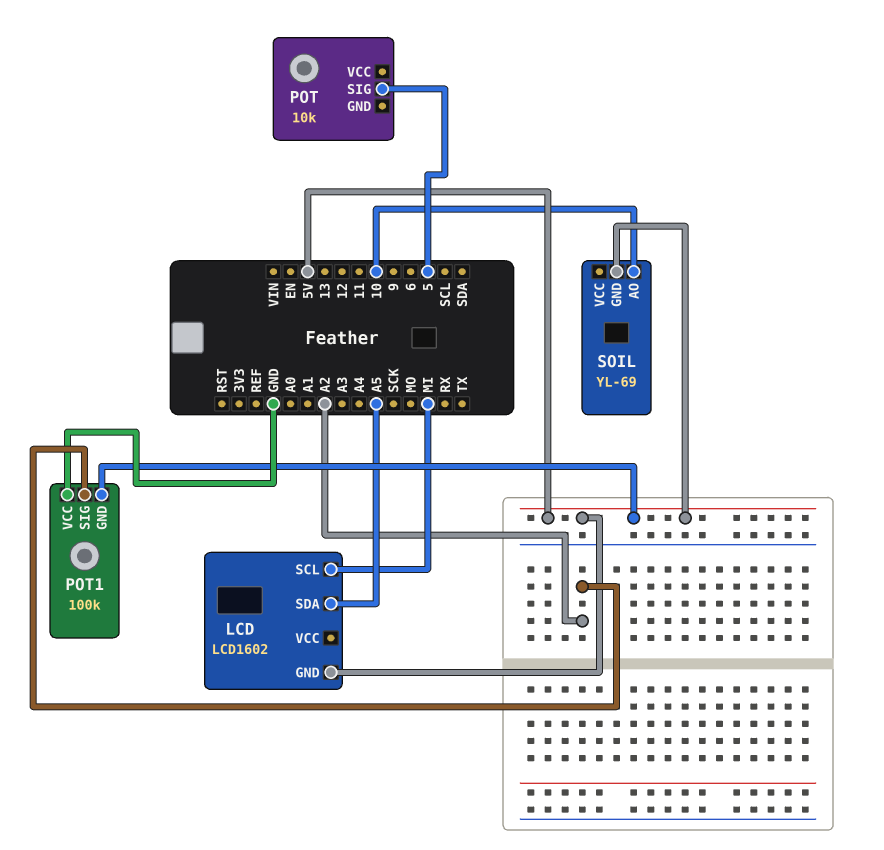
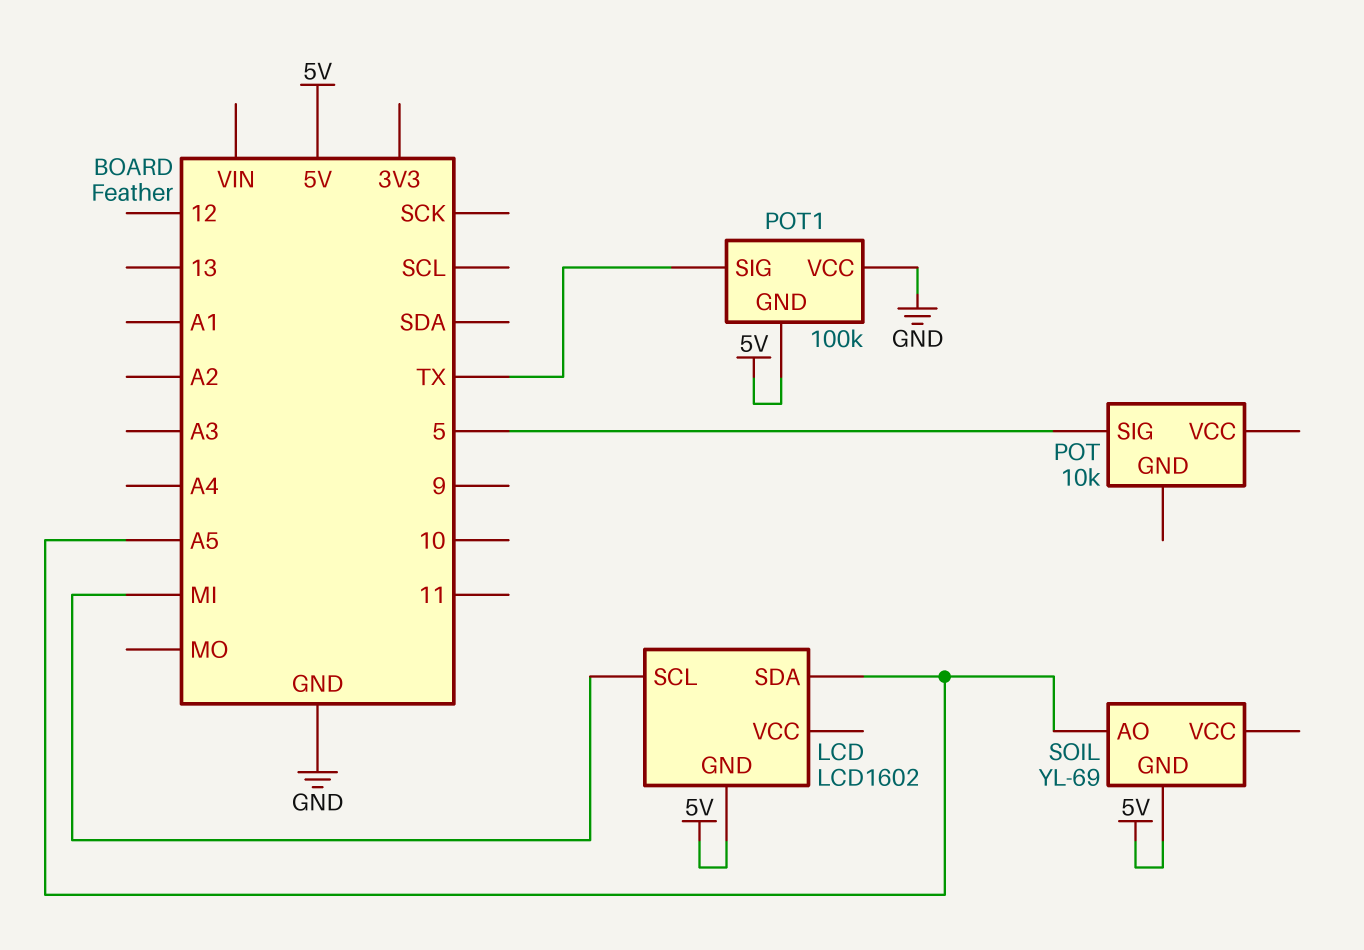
POT1 pin SIG: A2 -> TX
SOIL pin AO: 10 -> A5

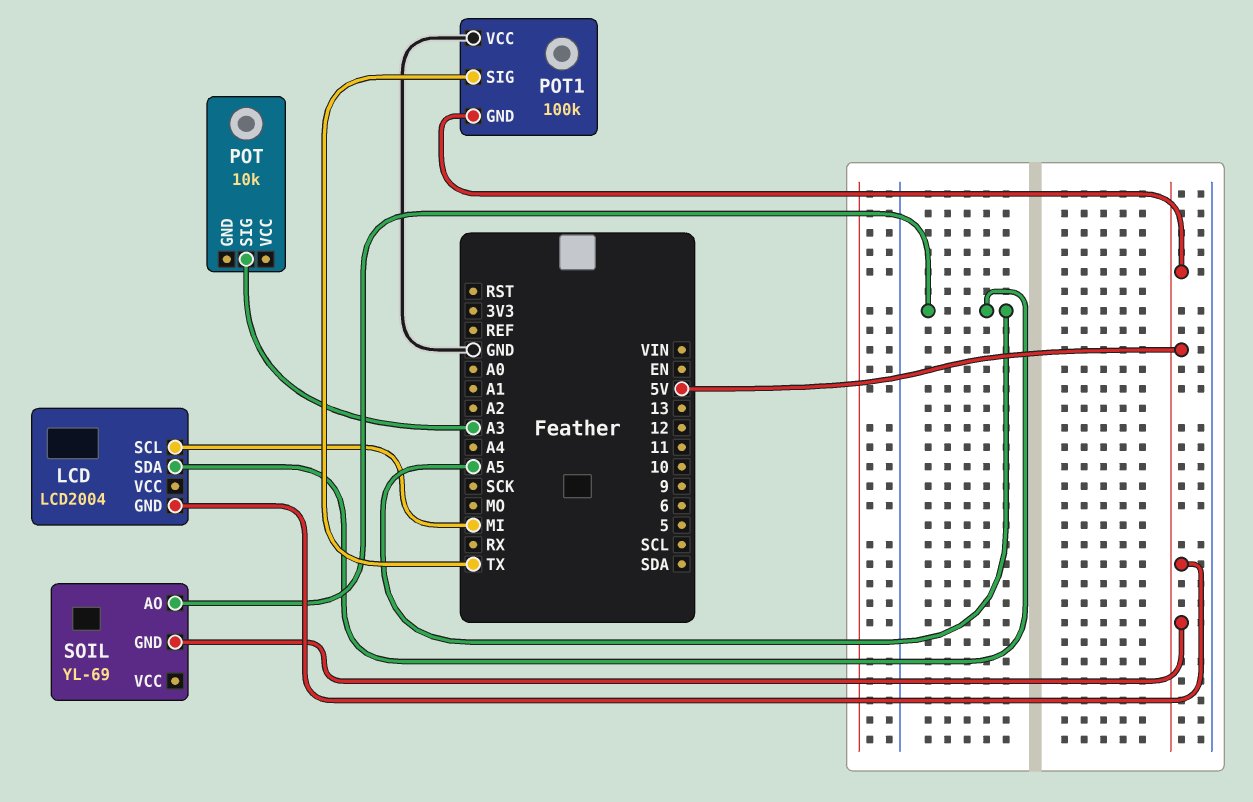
LCD: LCD1602 -> LCD2004
POT pin SIG: 5 -> A3

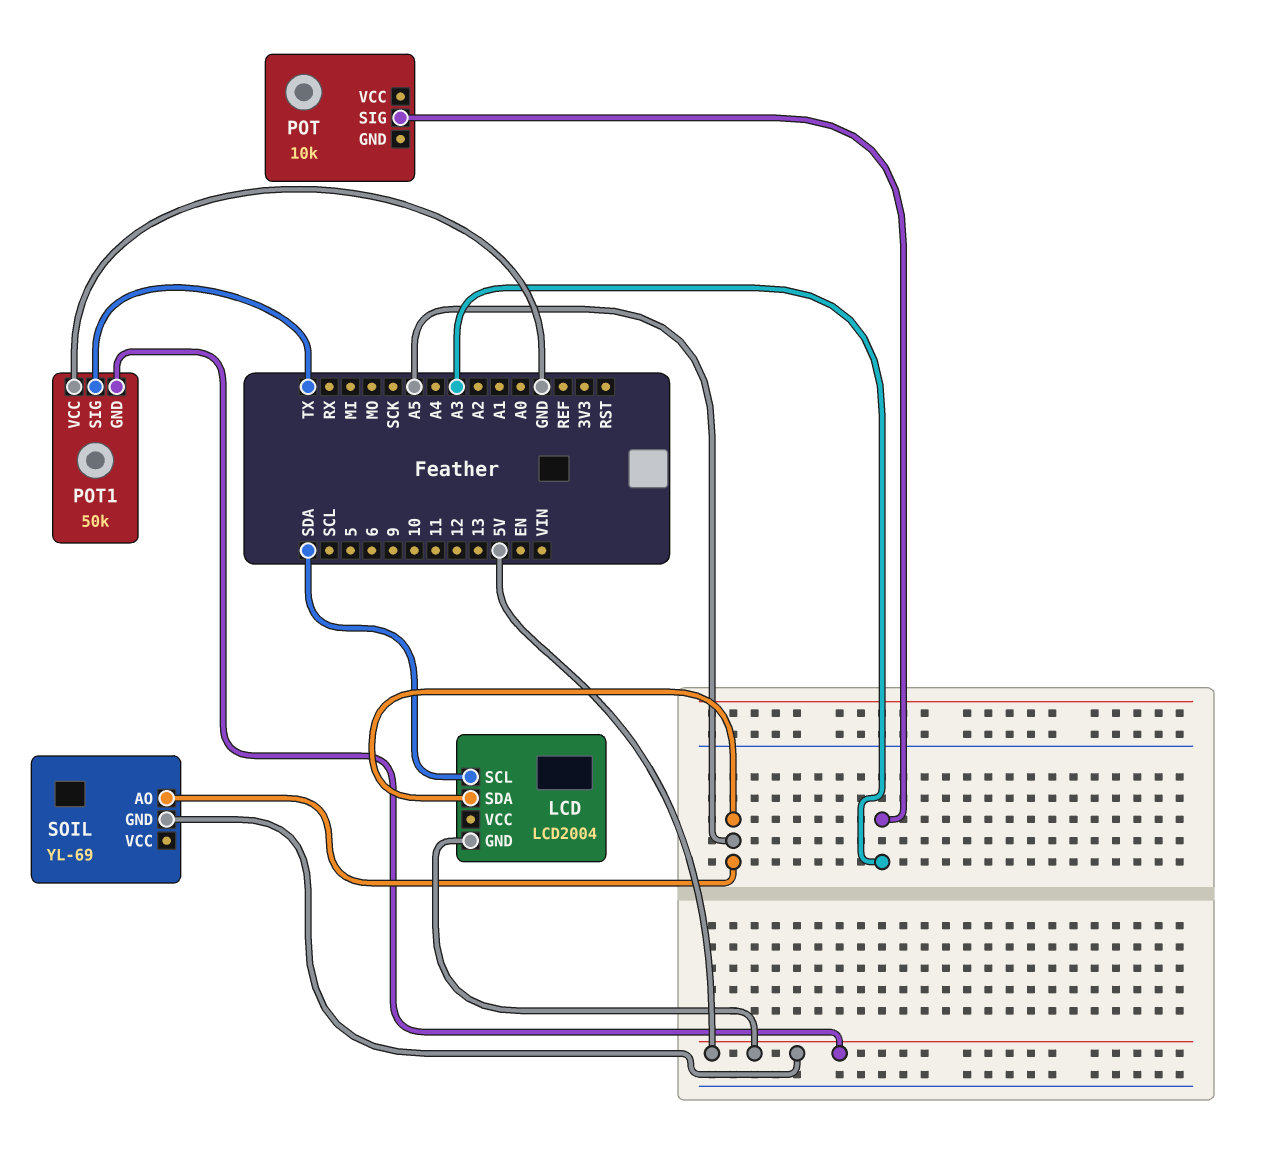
LCD pin SCL: MI -> SDA
POT1: 100k -> 50k

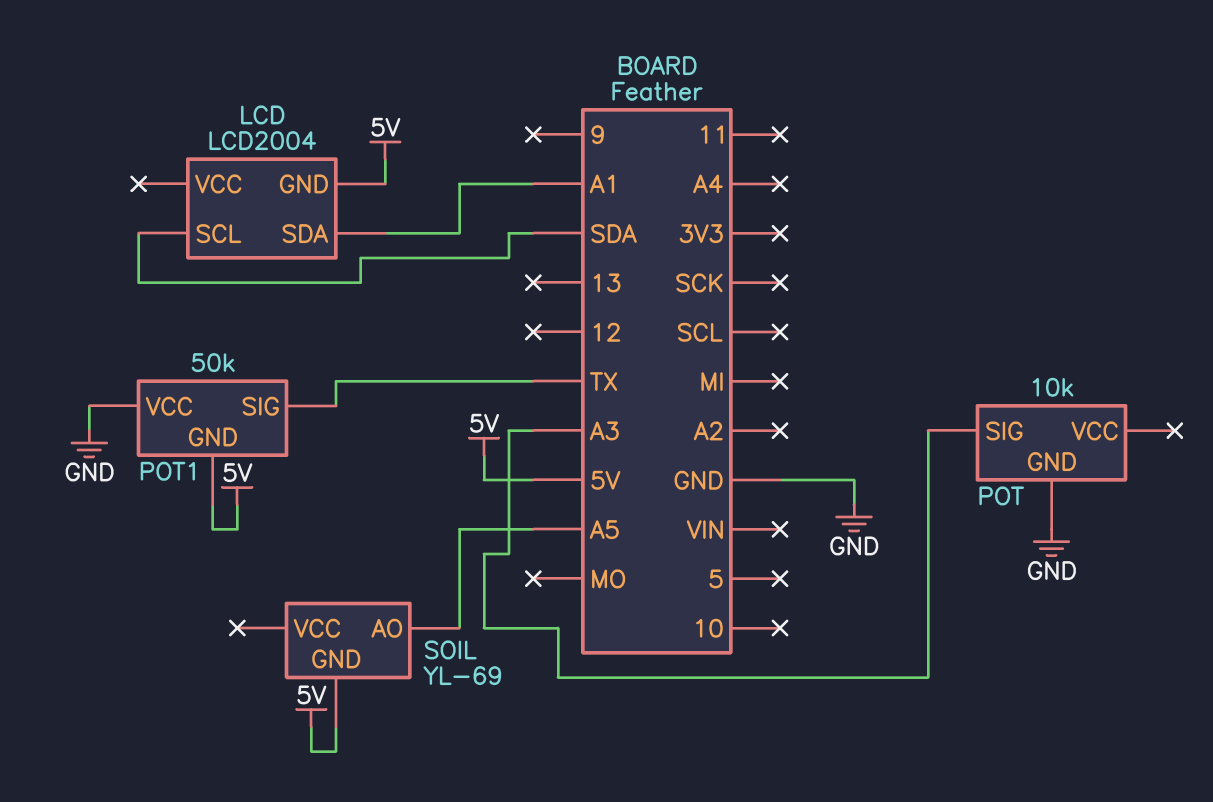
LCD pin SDA: A5 -> A1
POT pin GND: none -> GND

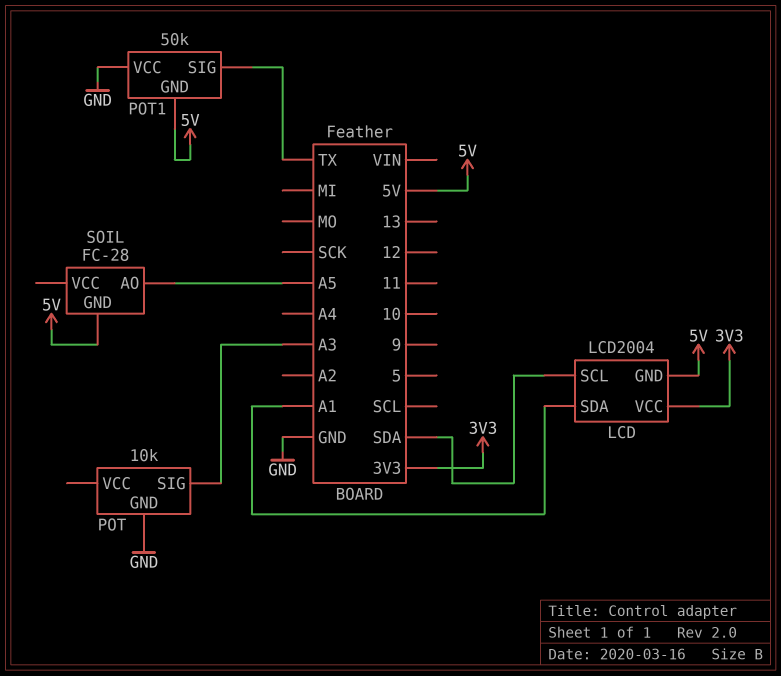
LCD pin VCC: none -> 3V3
SOIL: YL-69 -> FC-28

